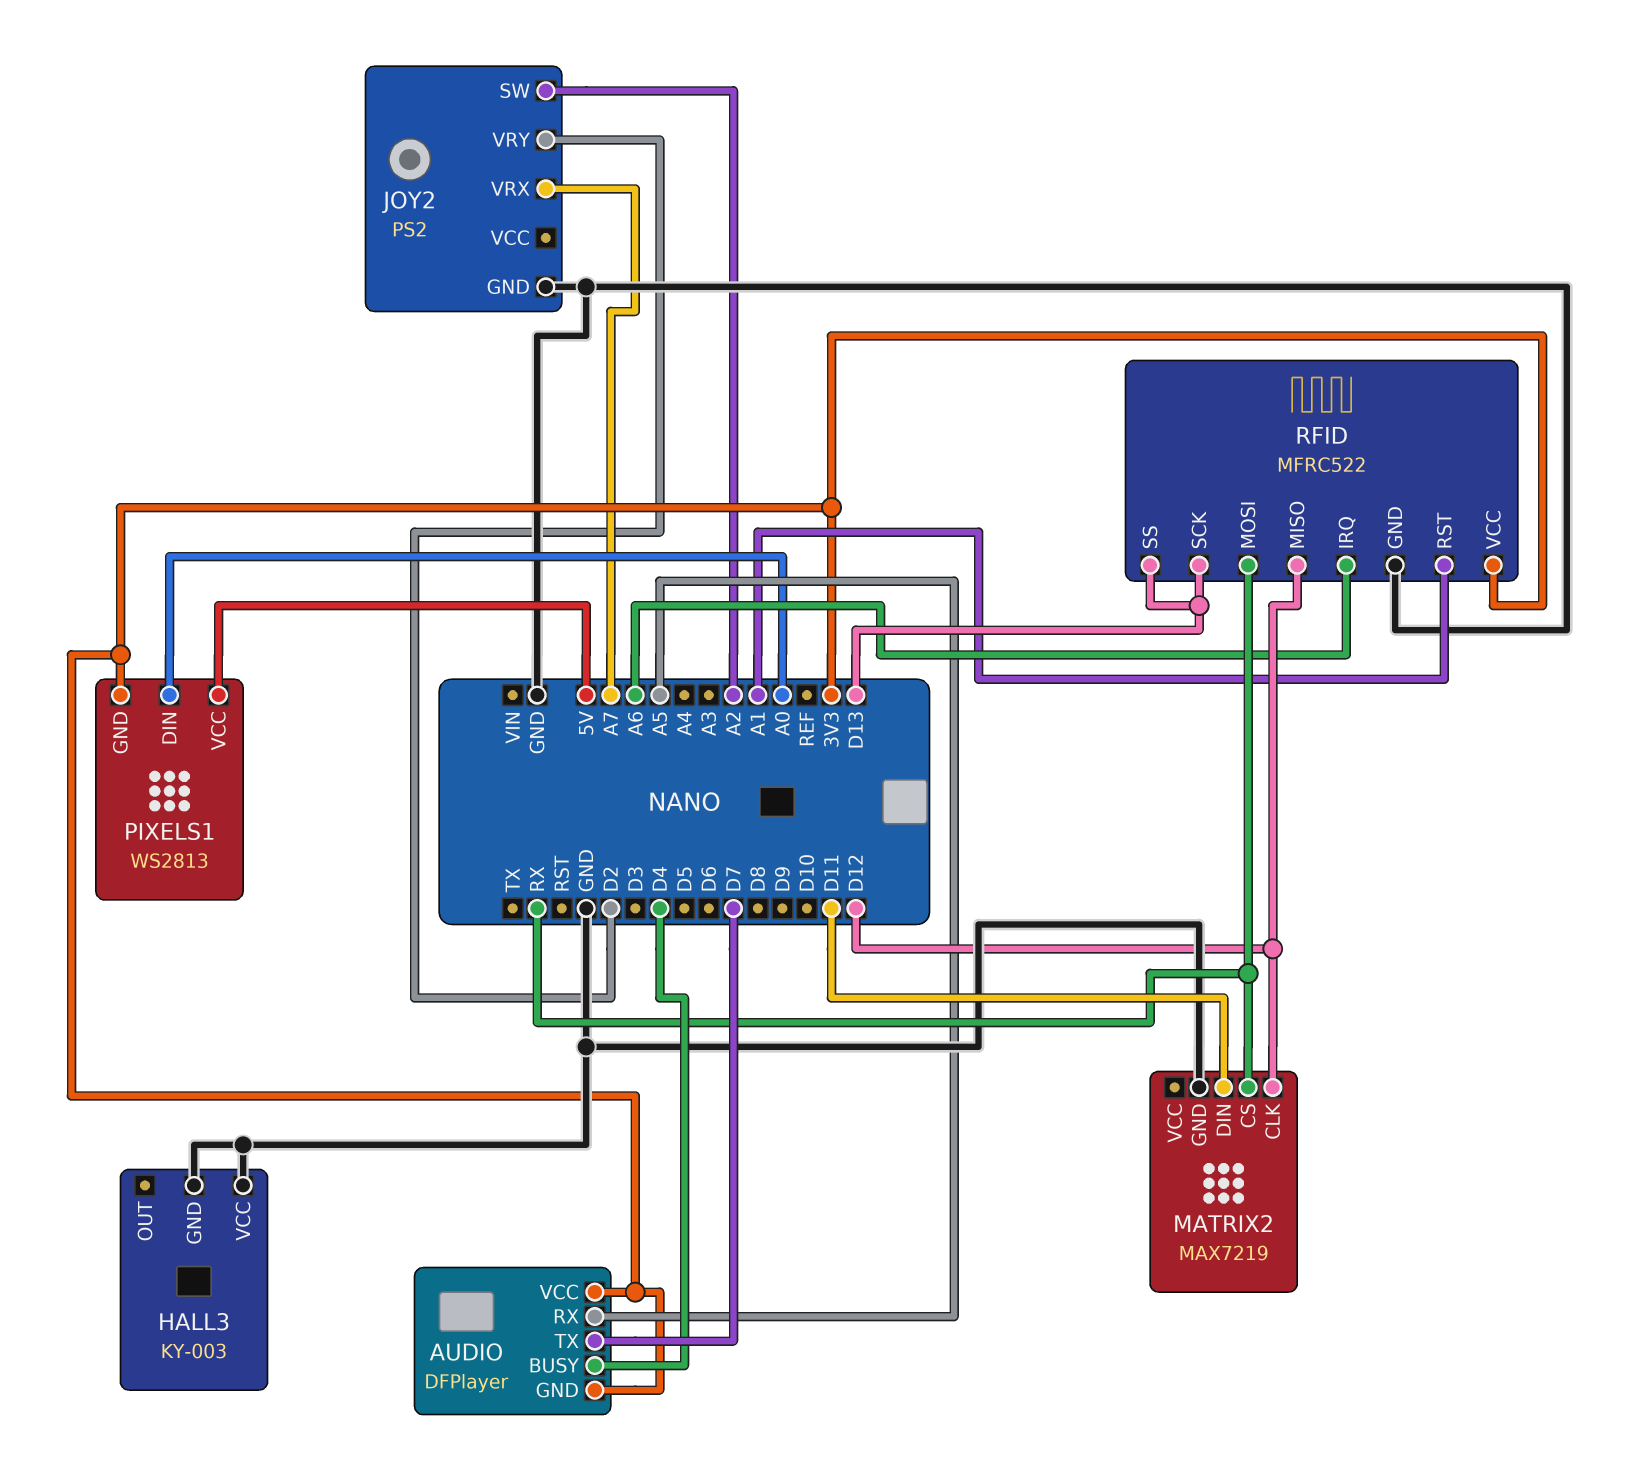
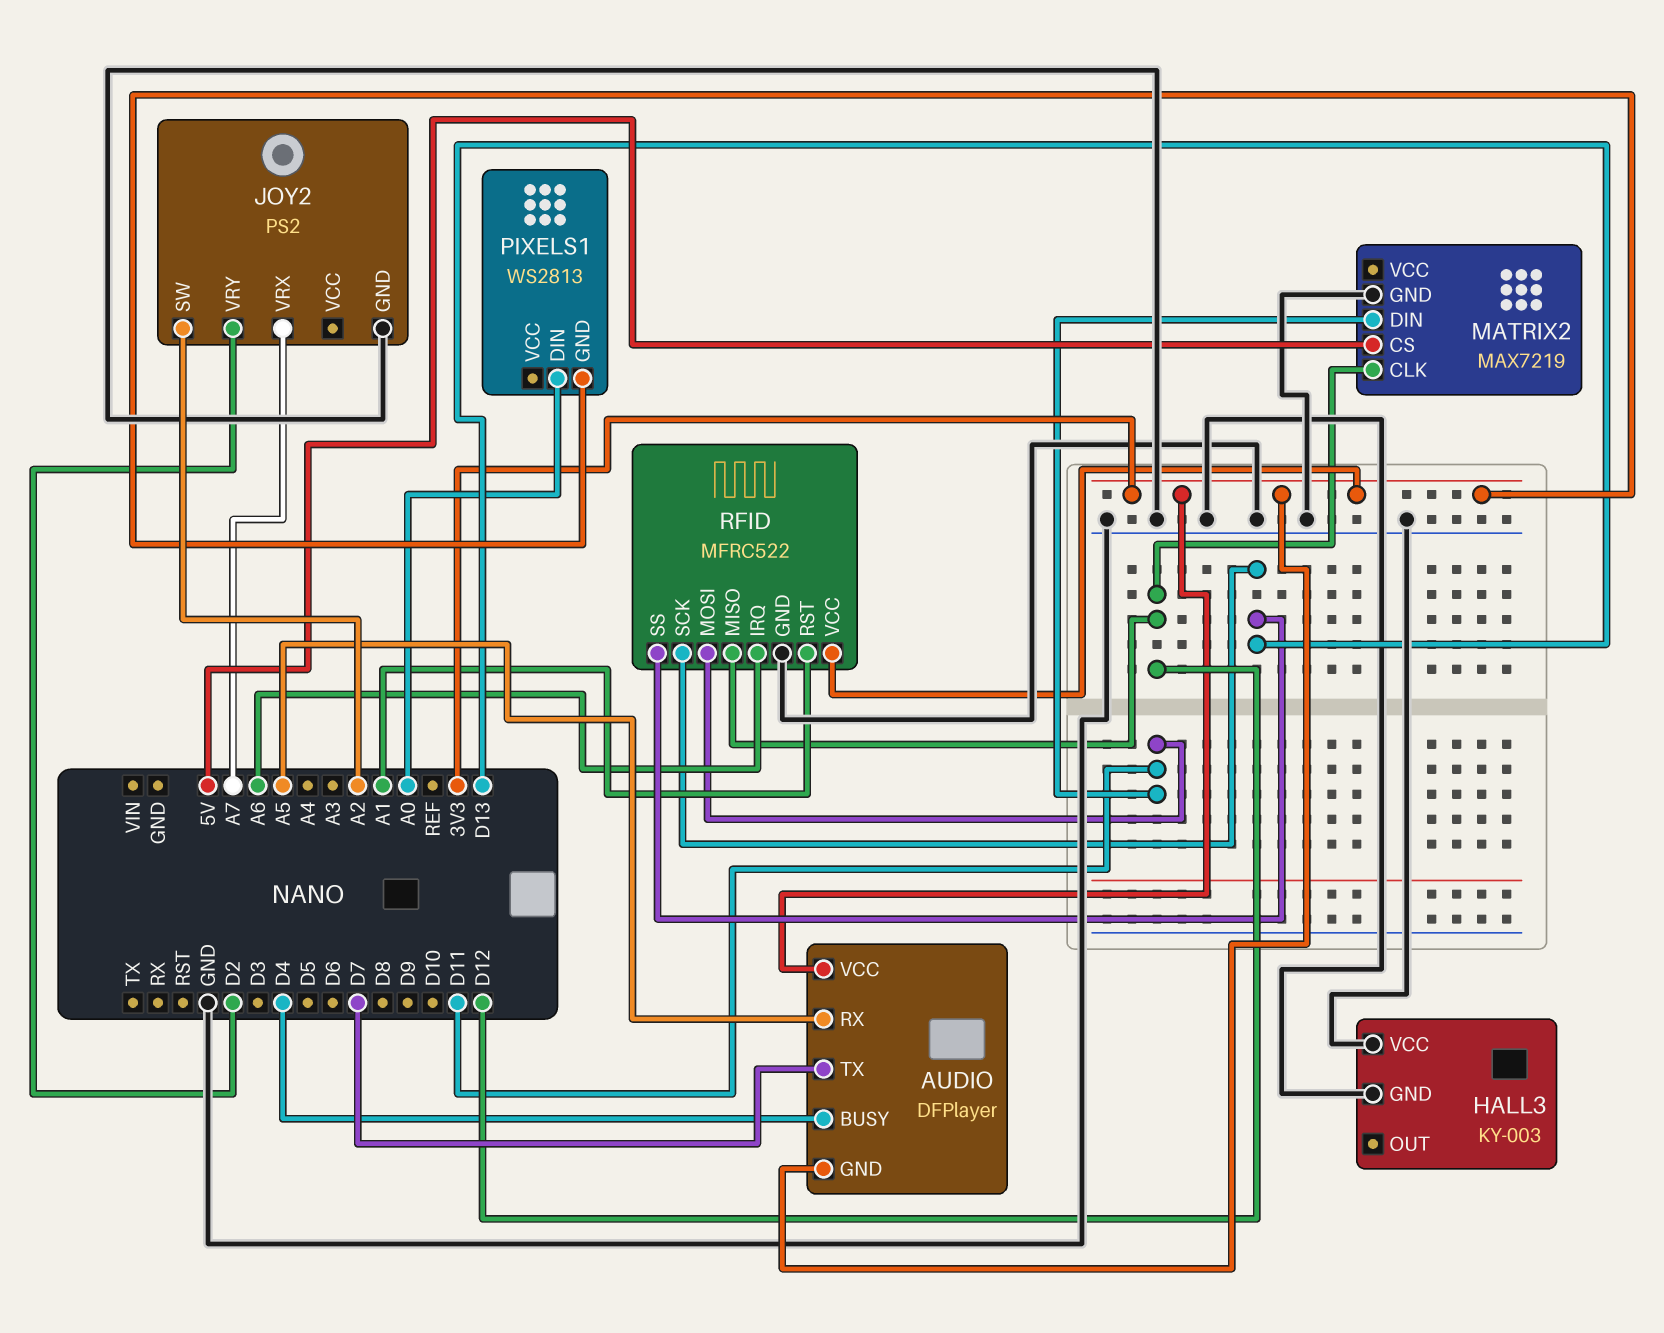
MATRIX2 pin CS: RX -> 5V
PIXELS1 pin VCC: 5V -> none
RFID pin MOSI: RX -> D11

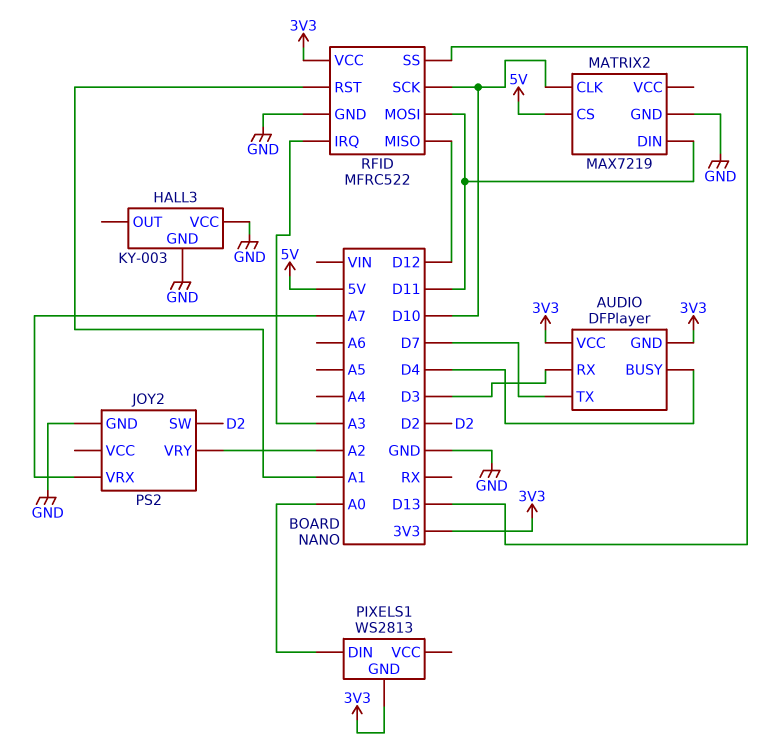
AUDIO pin RX: A5 -> D3
JOY2 pin SW: A2 -> D2
JOY2 pin VRY: D2 -> A2
MATRIX2 pin CLK: D12 -> D10
RFID pin IRQ: A6 -> A3
RFID pin SCK: D13 -> D10

